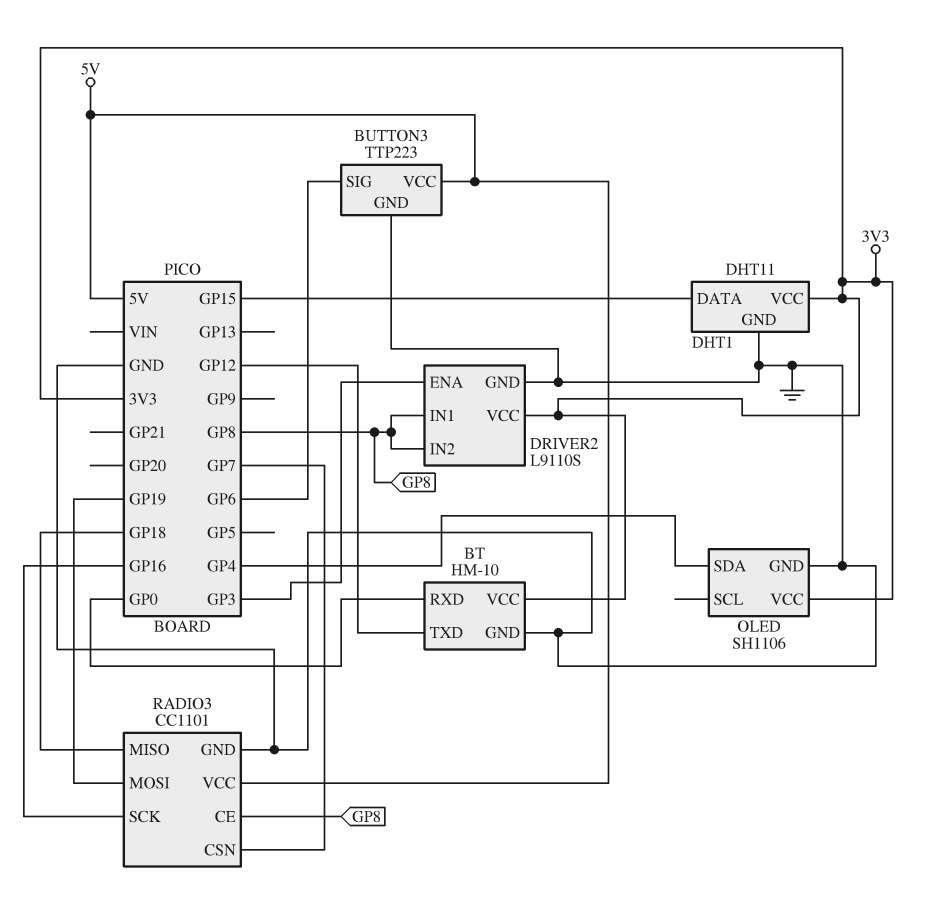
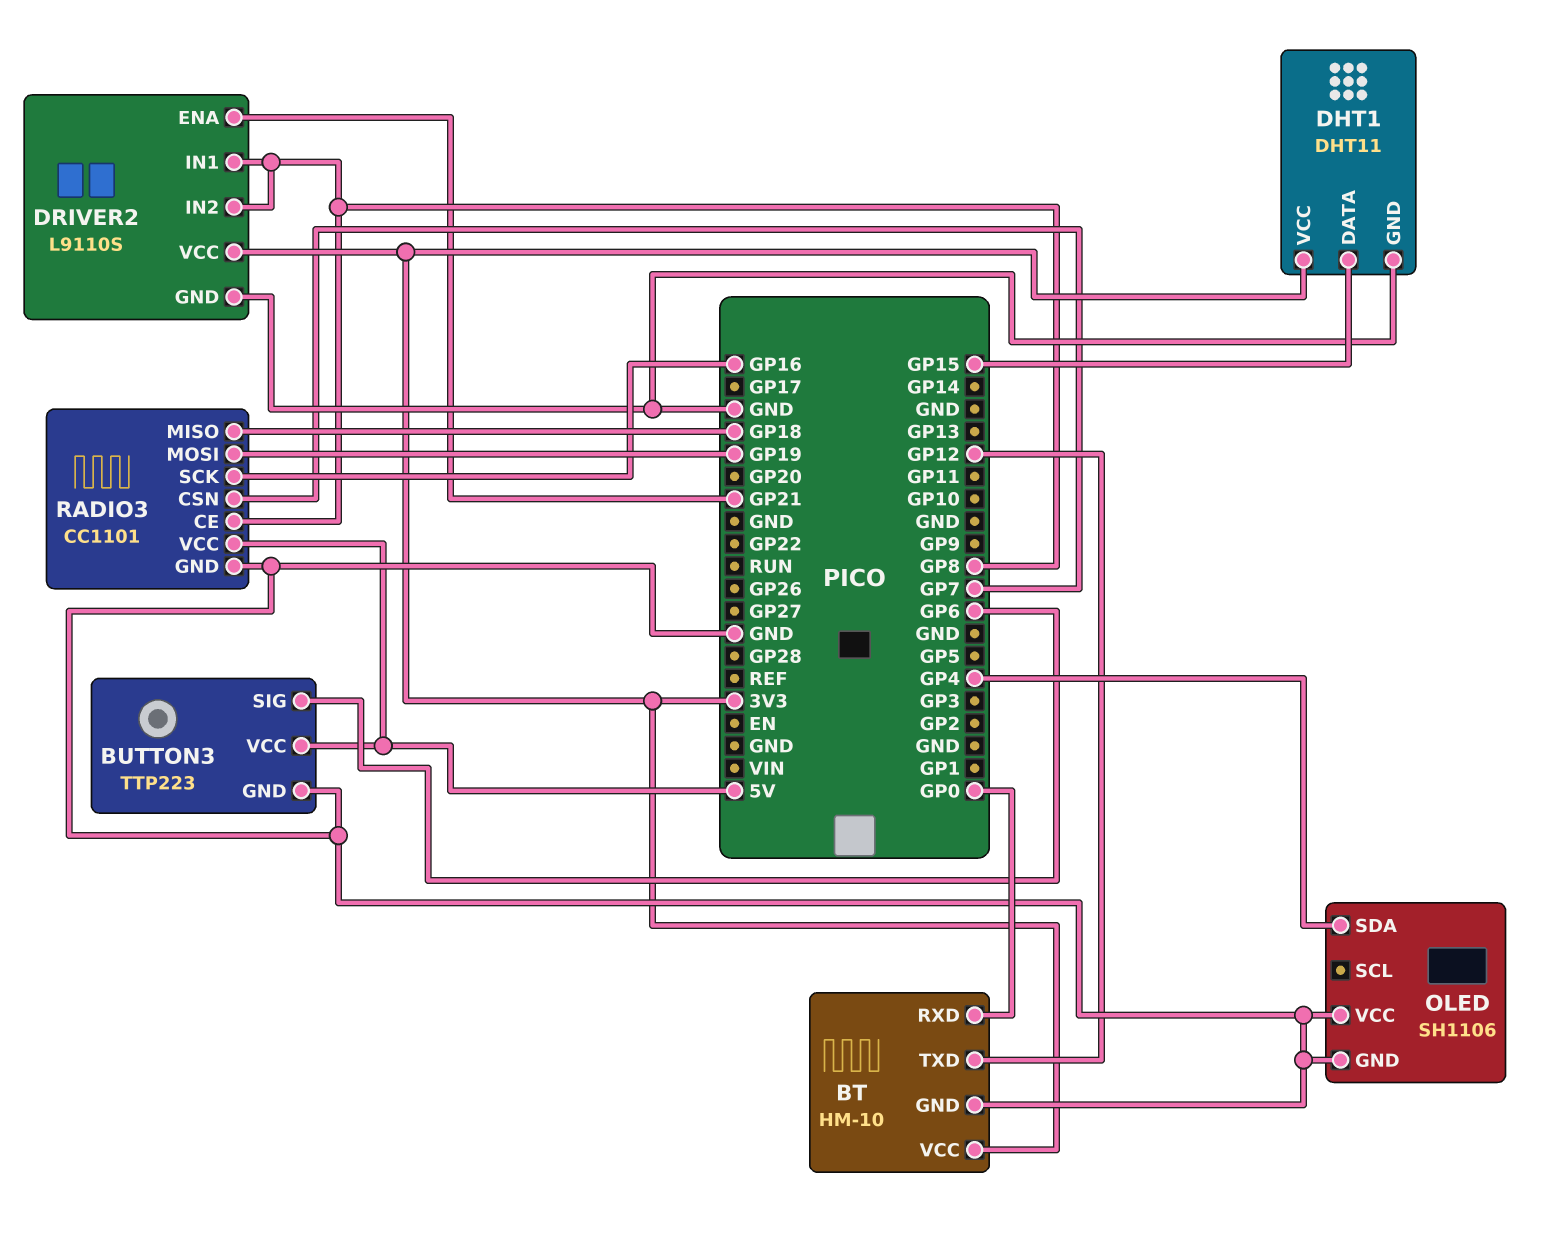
DRIVER2 pin ENA: GP3 -> GP21
OLED pin VCC: 3V3 -> GND

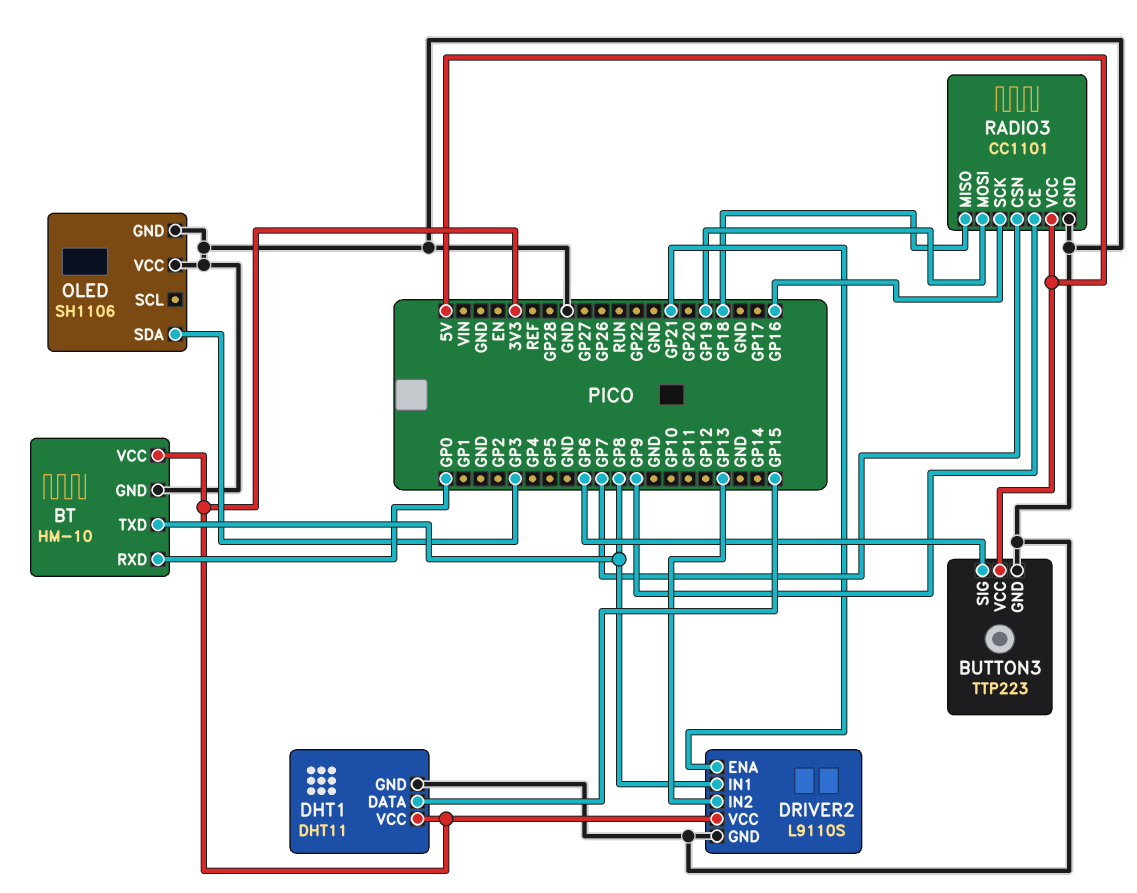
BT pin TXD: GP12 -> GP8
DRIVER2 pin IN2: GP8 -> GP13
OLED pin SDA: GP4 -> GP3
RADIO3 pin CE: GP8 -> GP9

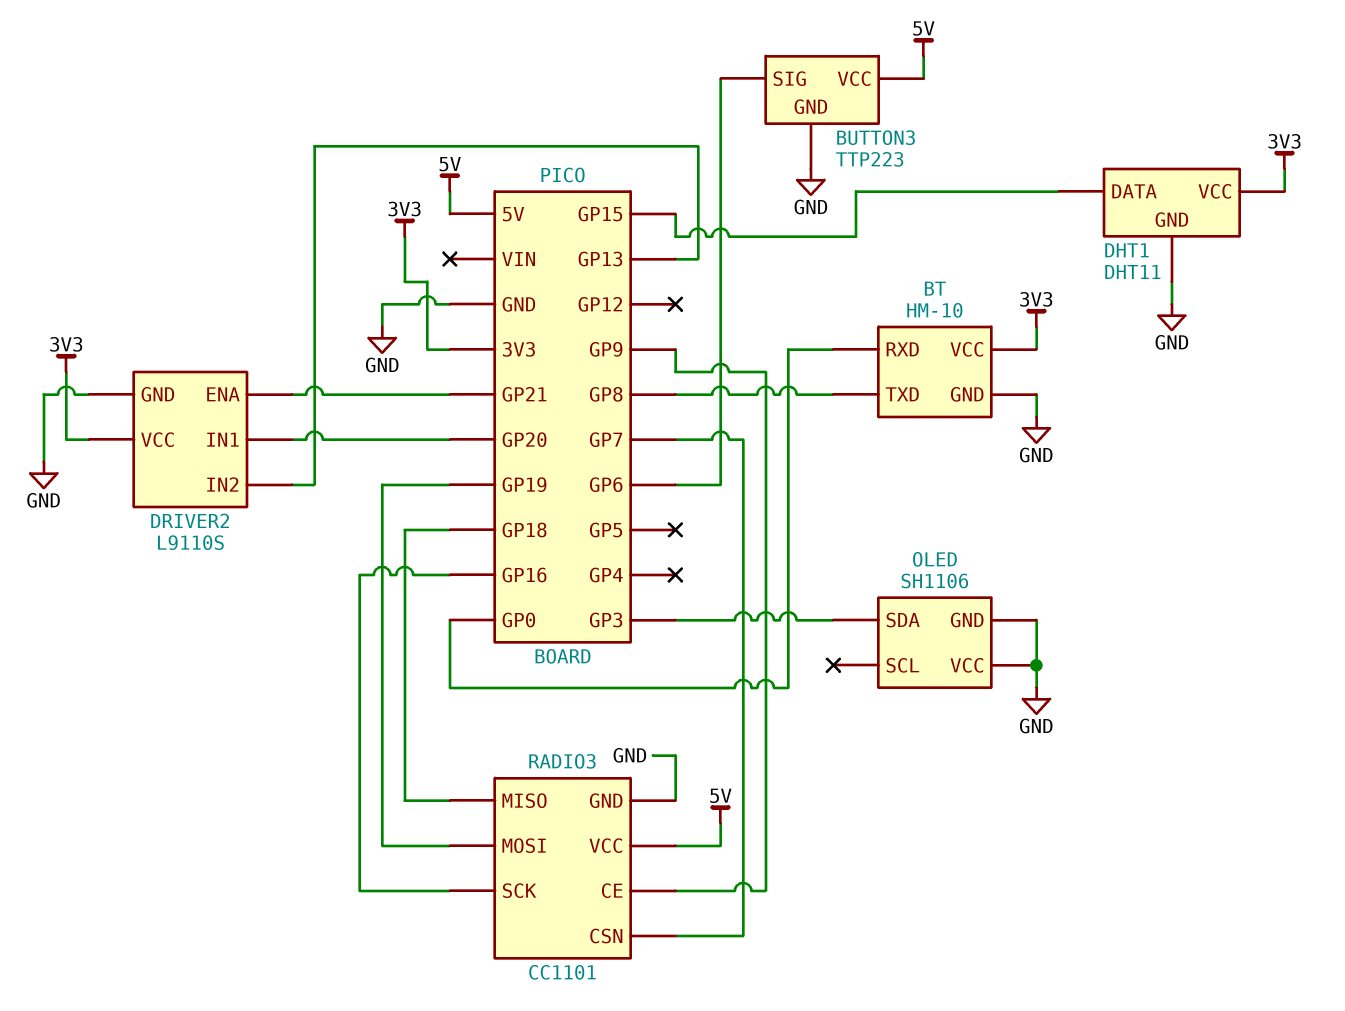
DRIVER2 pin IN1: GP8 -> GP20

